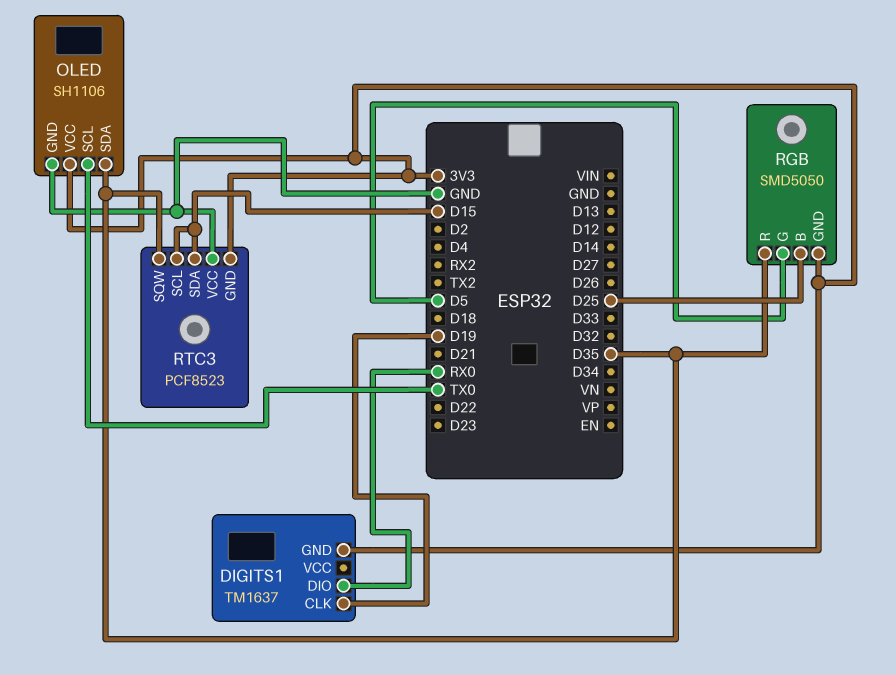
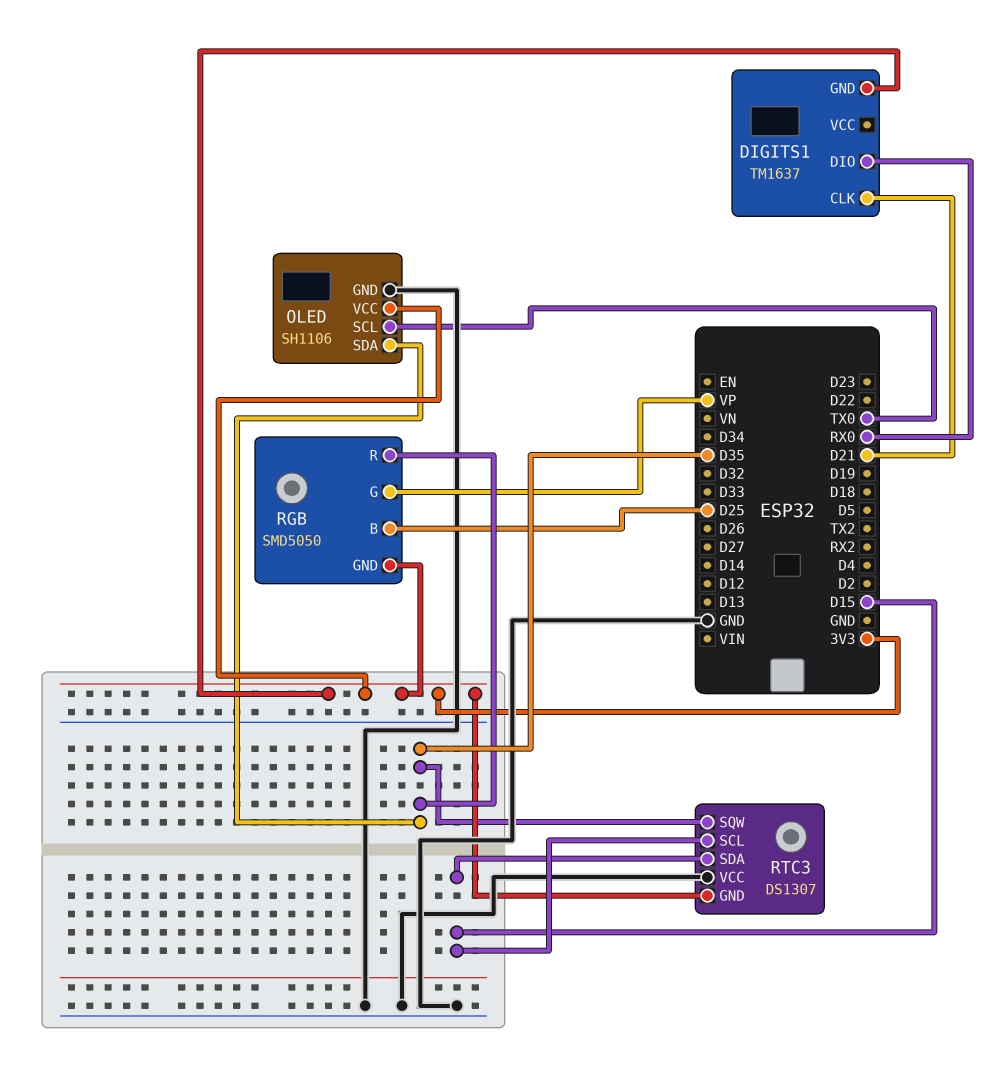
DIGITS1 pin CLK: D19 -> D21
RGB pin G: D5 -> VP
RTC3: PCF8523 -> DS1307

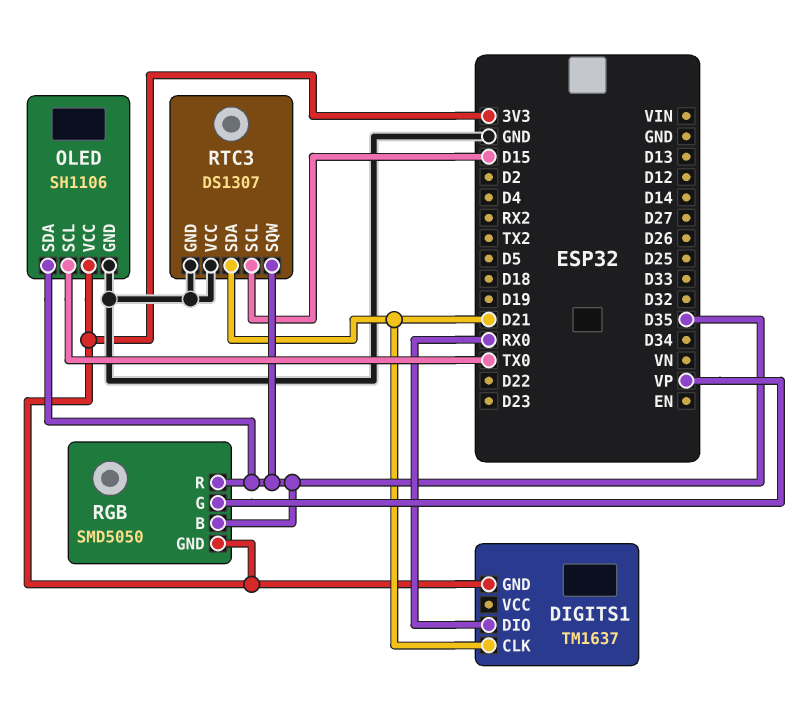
RGB pin B: D25 -> D35
RTC3 pin GND: 3V3 -> GND
RTC3 pin SDA: D15 -> D21

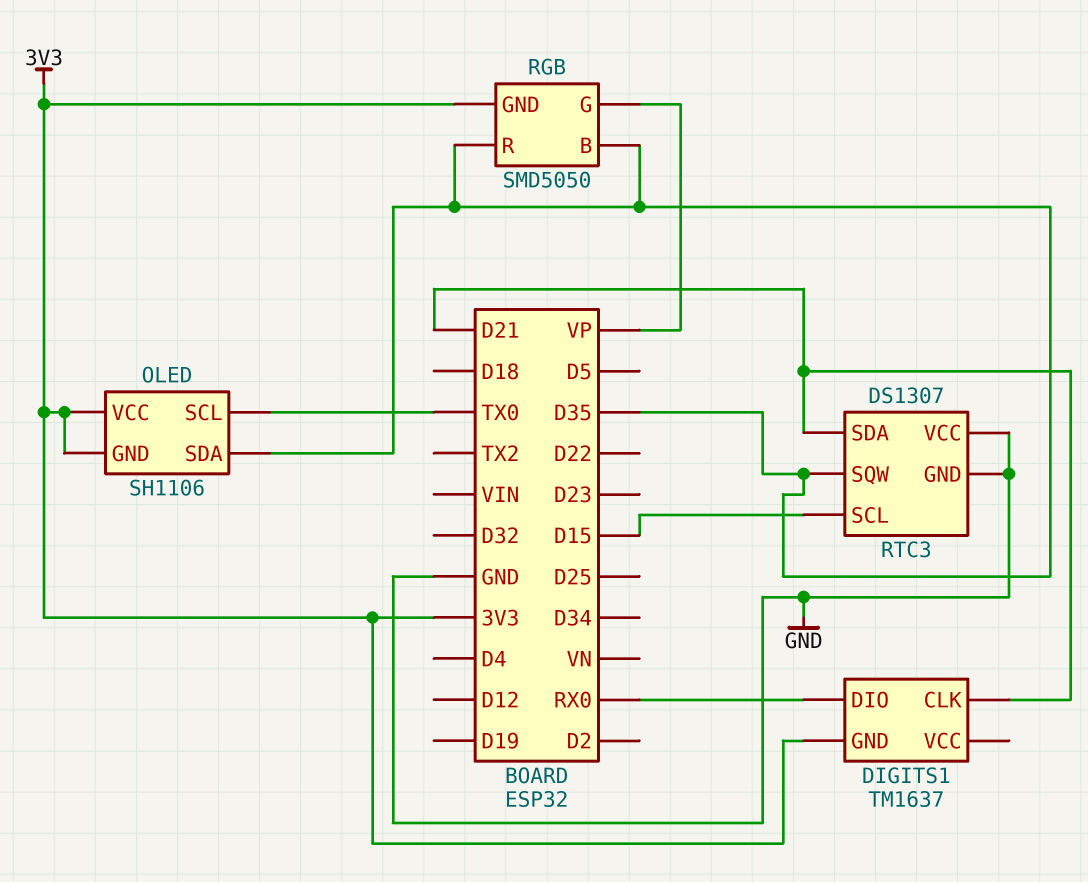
OLED pin GND: GND -> 3V3

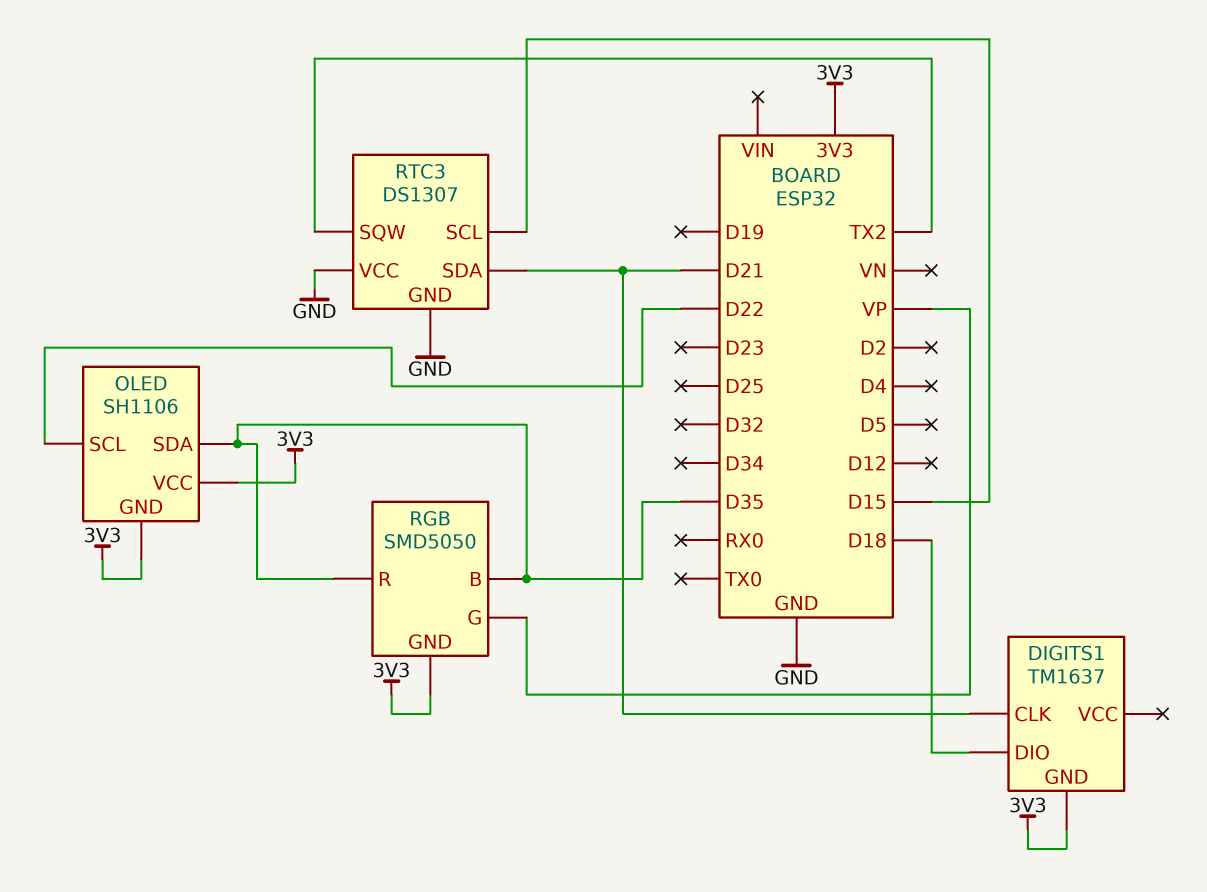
DIGITS1 pin DIO: RX0 -> D18
OLED pin SCL: TX0 -> D22
RTC3 pin SQW: D35 -> TX2

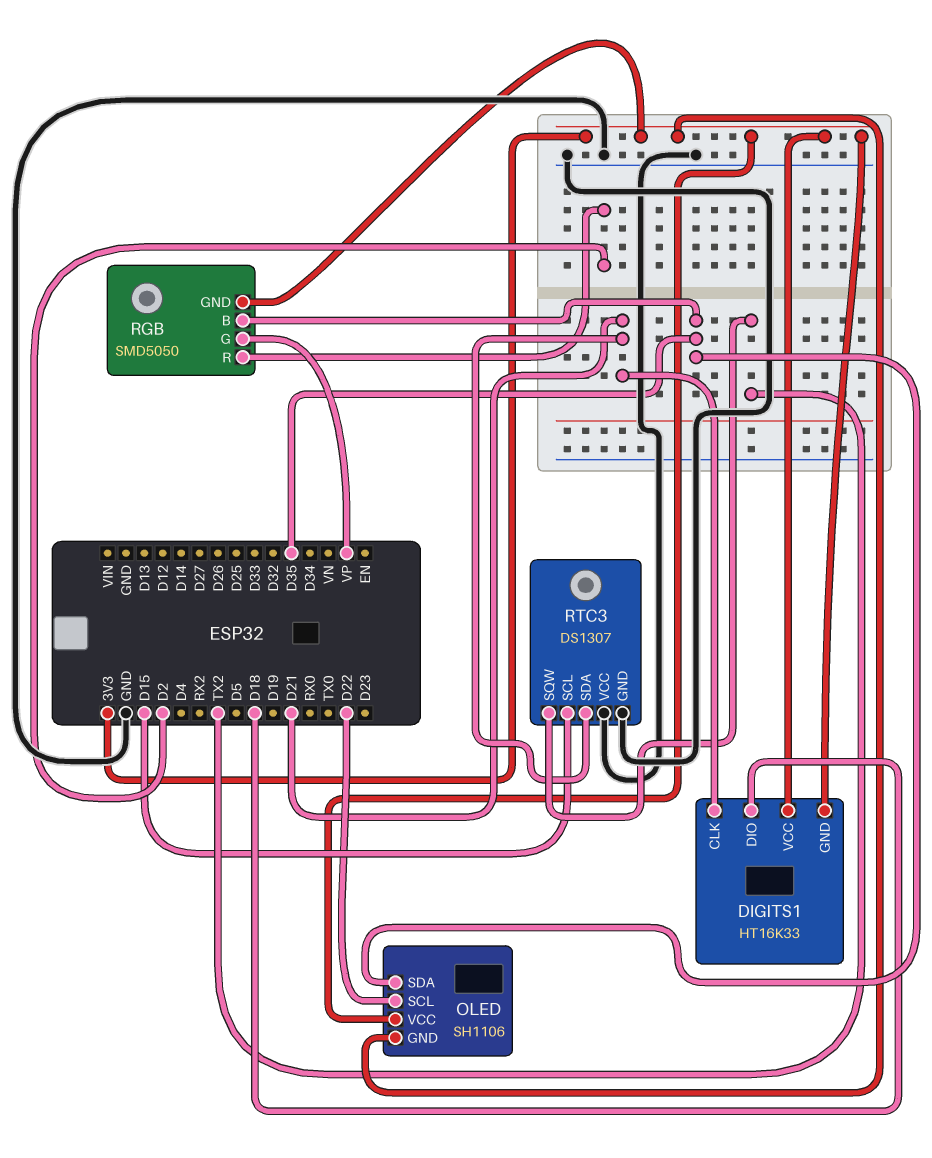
DIGITS1: TM1637 -> HT16K33
DIGITS1 pin VCC: none -> 3V3
RGB pin R: D35 -> D2

